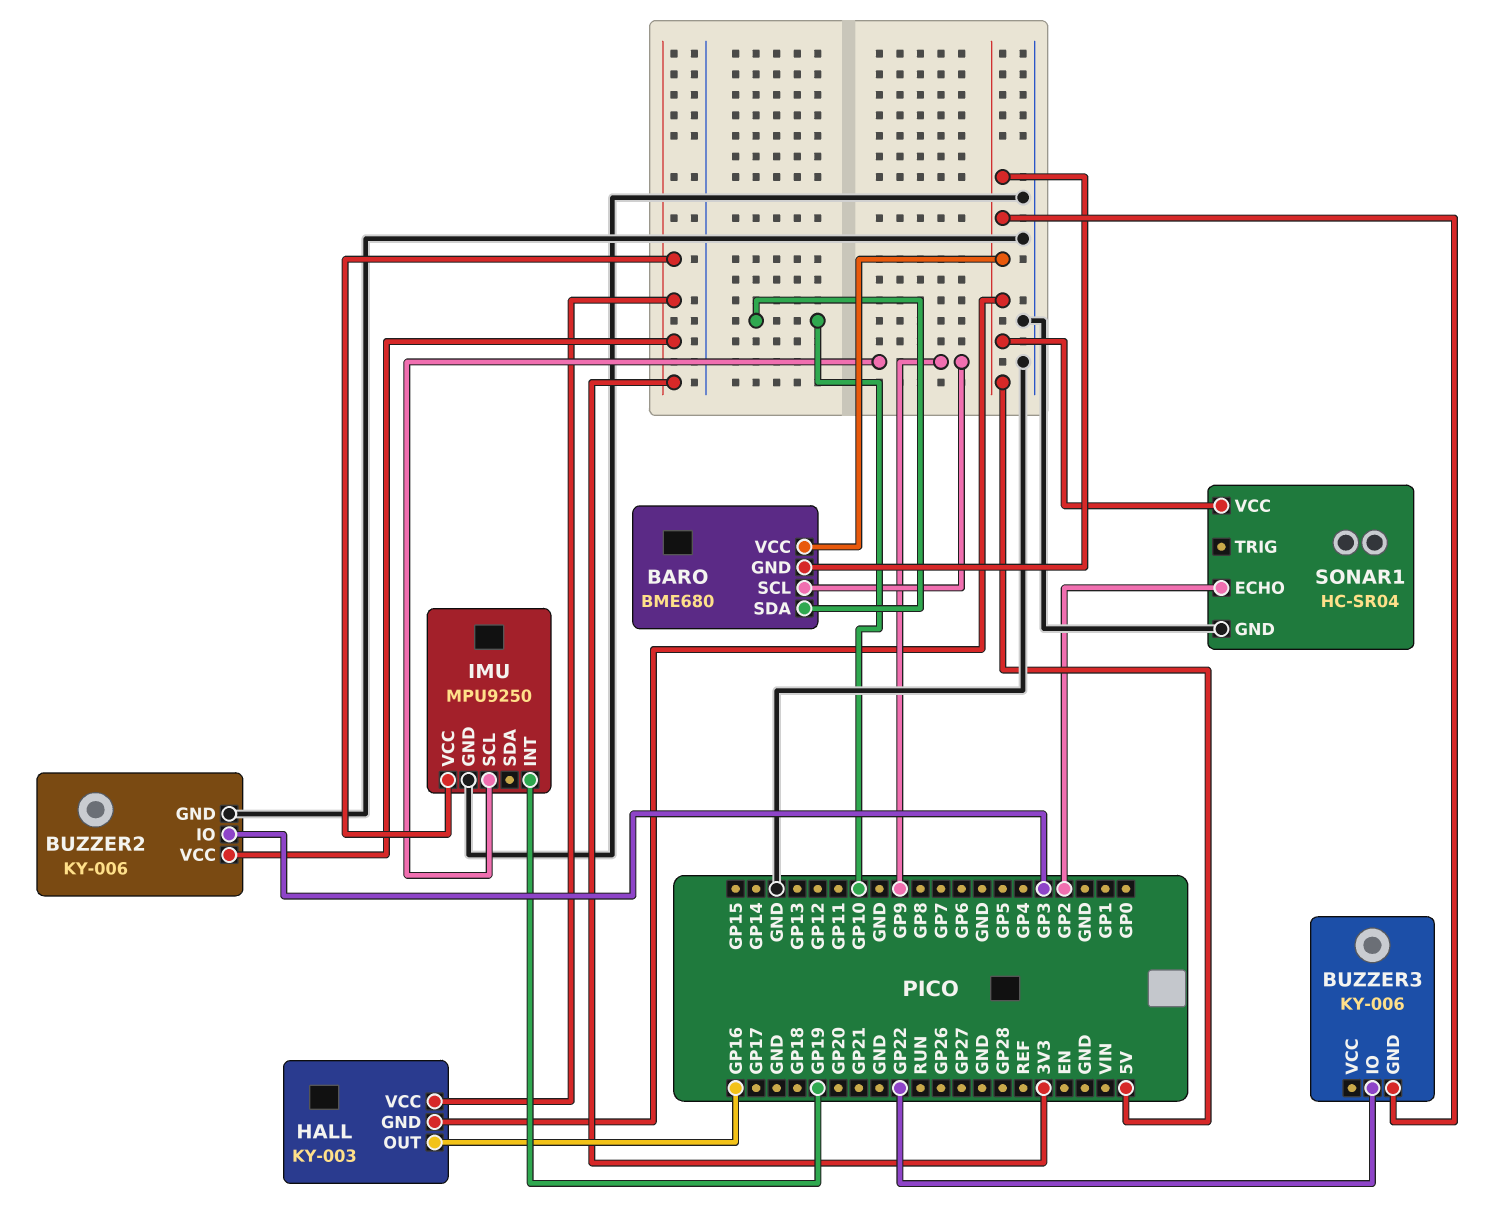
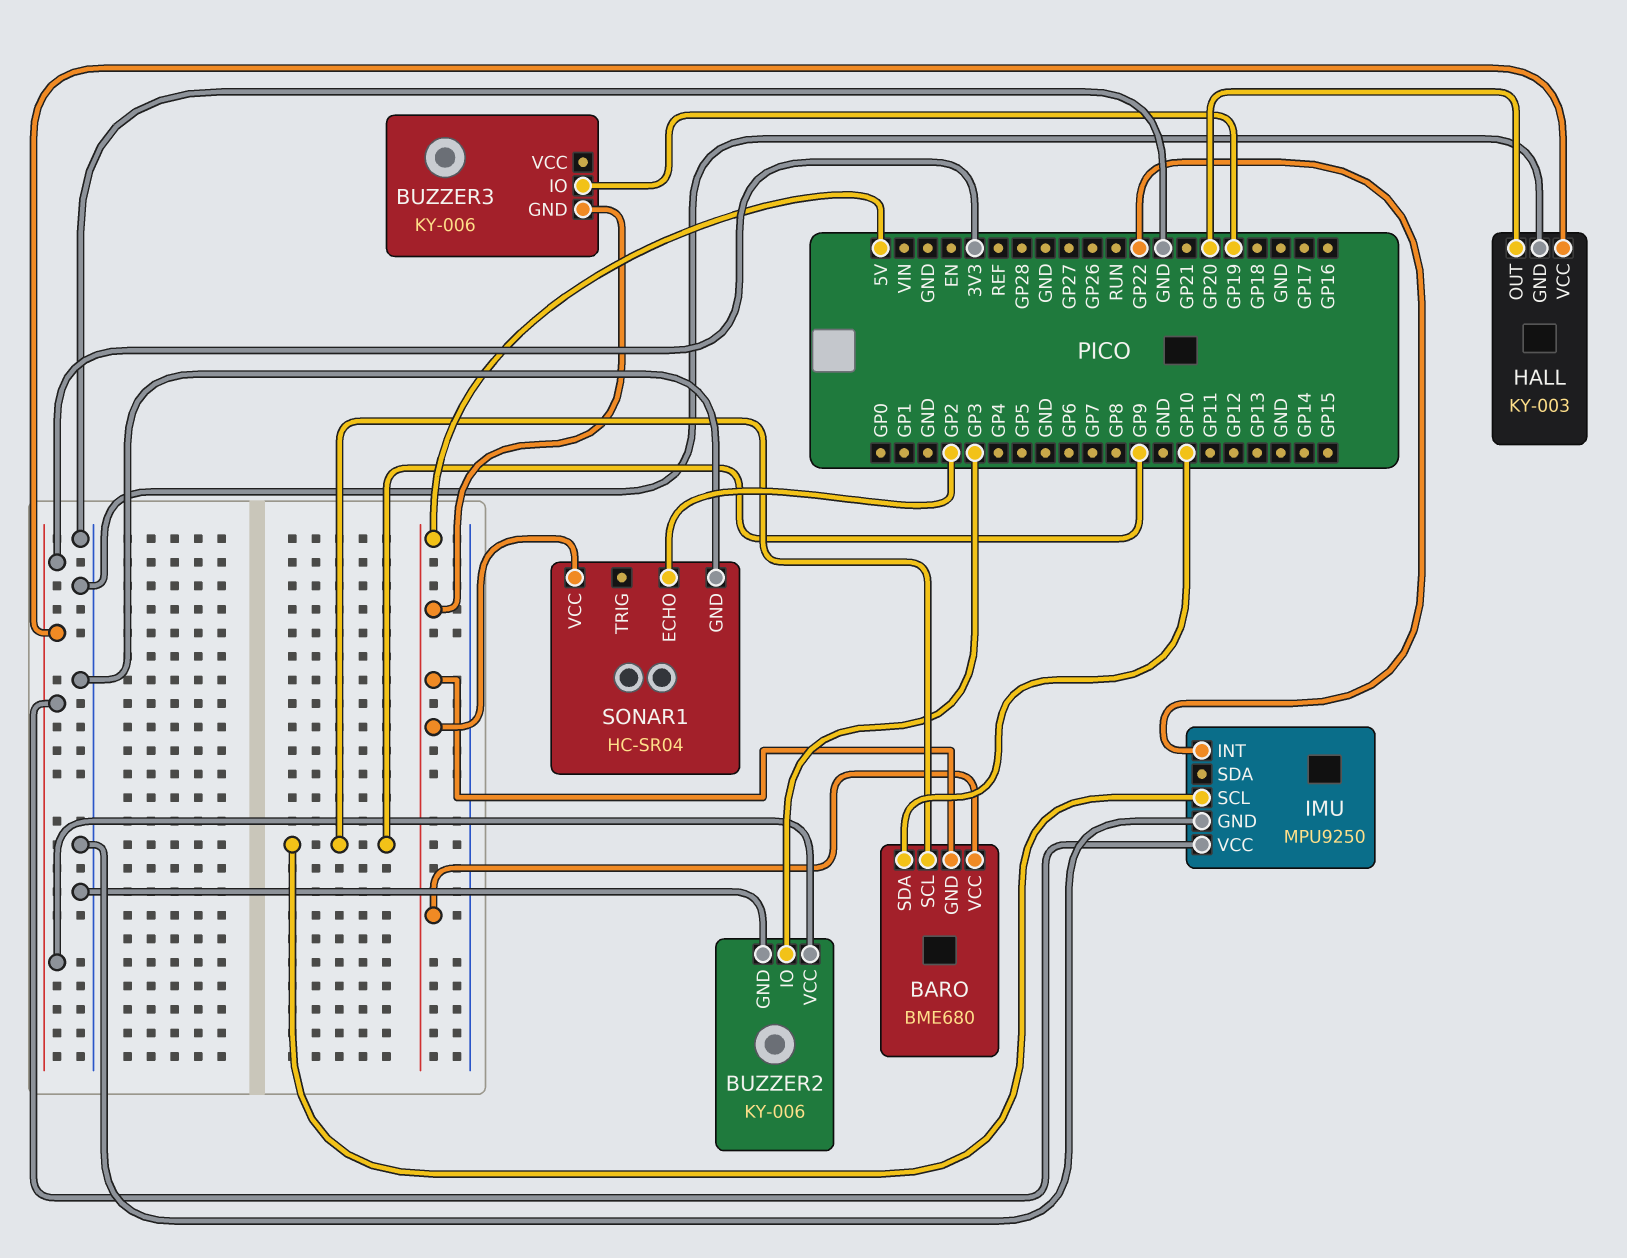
BUZZER3 pin IO: GP22 -> GP19
HALL pin GND: 5V -> GND
HALL pin OUT: GP16 -> GP20
IMU pin INT: GP19 -> GP22

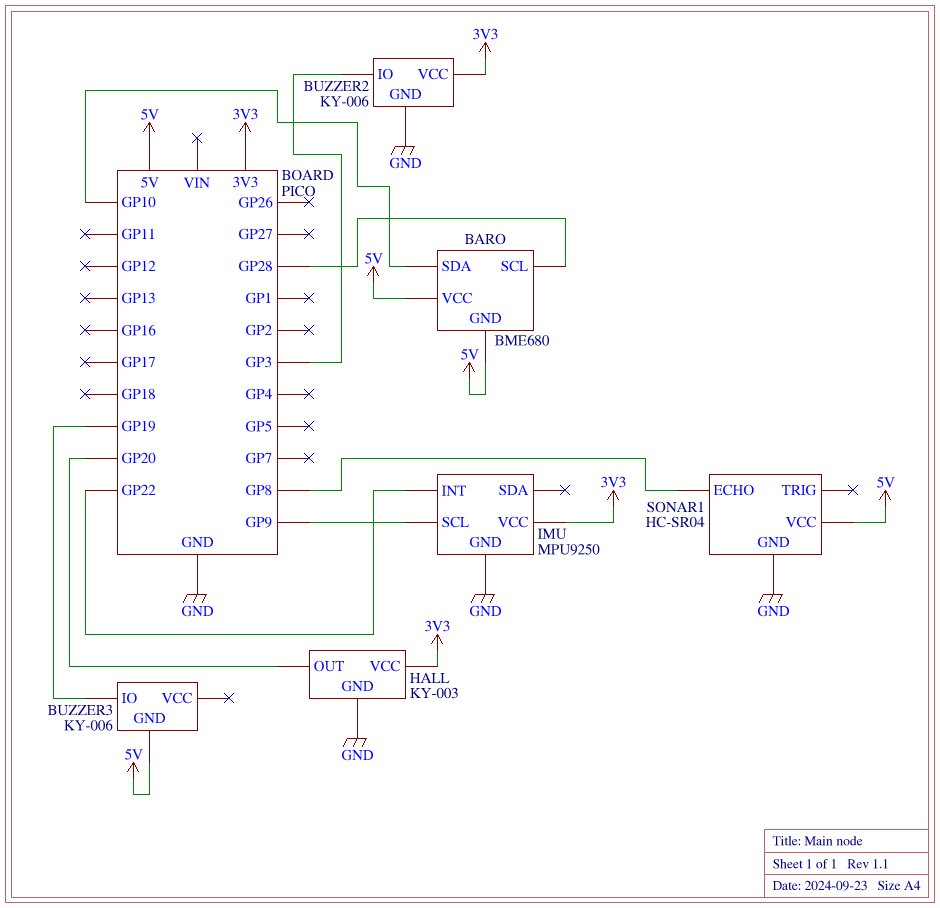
BARO pin SCL: GP9 -> GP28
SONAR1 pin ECHO: GP2 -> GP8

